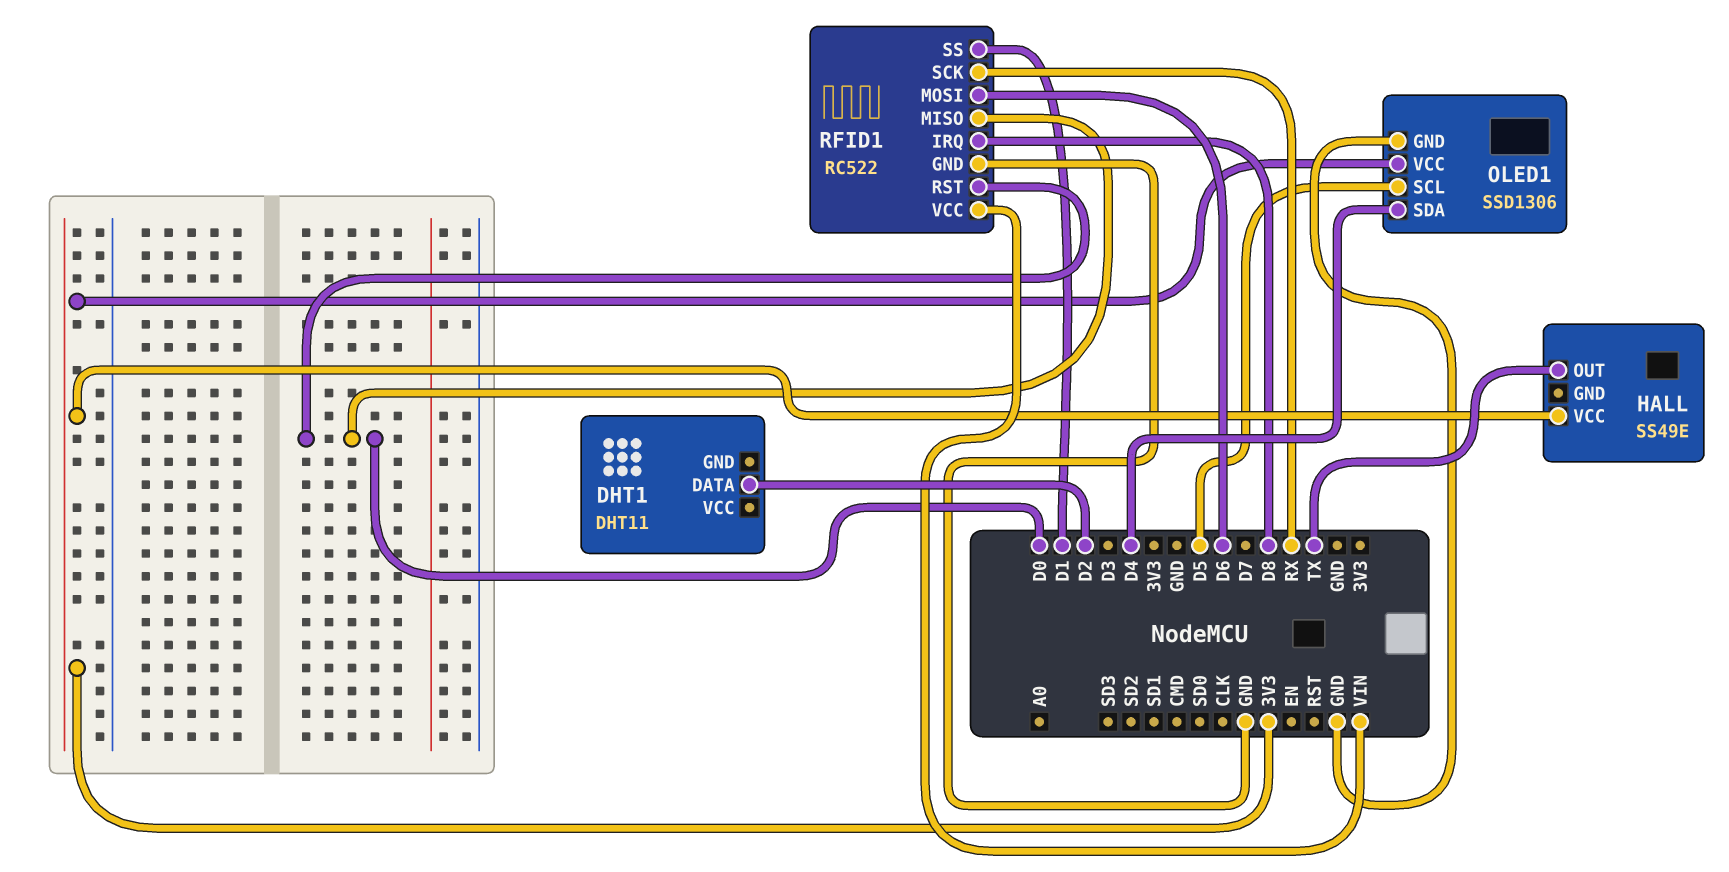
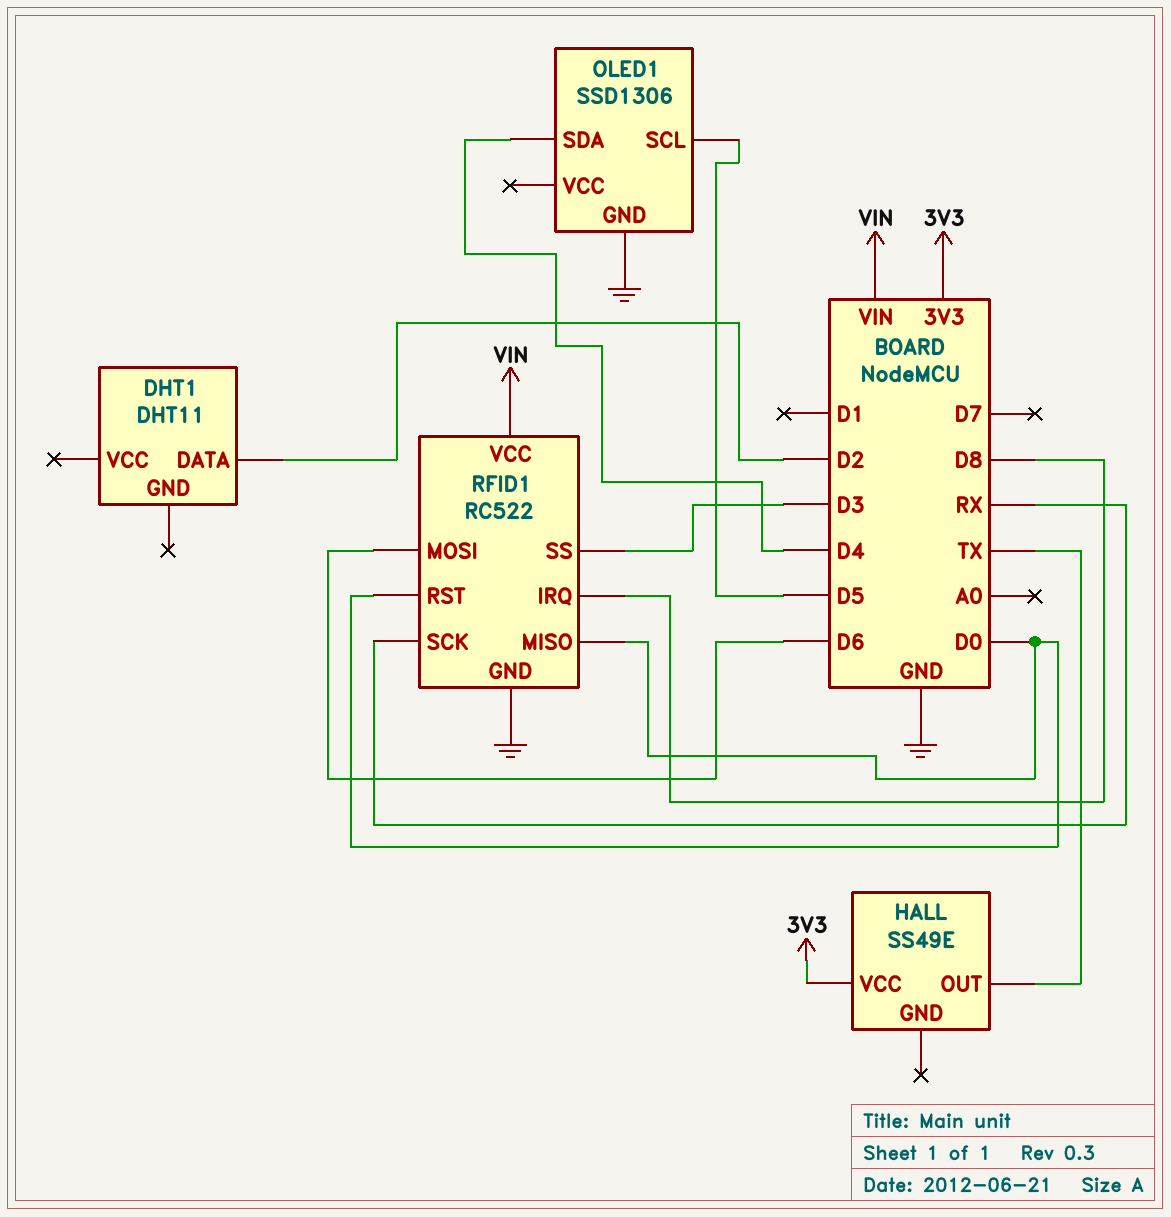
OLED1 pin VCC: 3V3 -> none
RFID1 pin SS: D1 -> D3

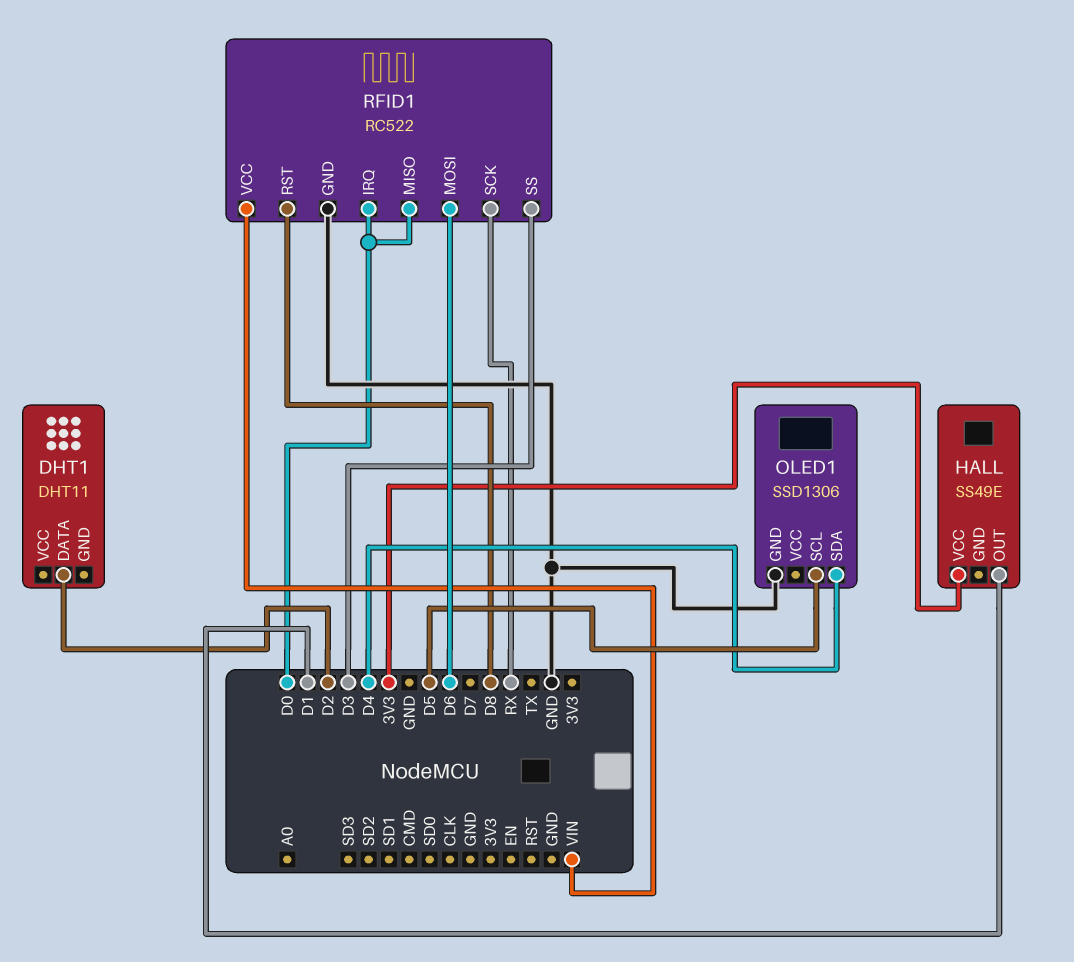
HALL pin OUT: TX -> D1
RFID1 pin IRQ: D8 -> D0
RFID1 pin RST: D0 -> D8

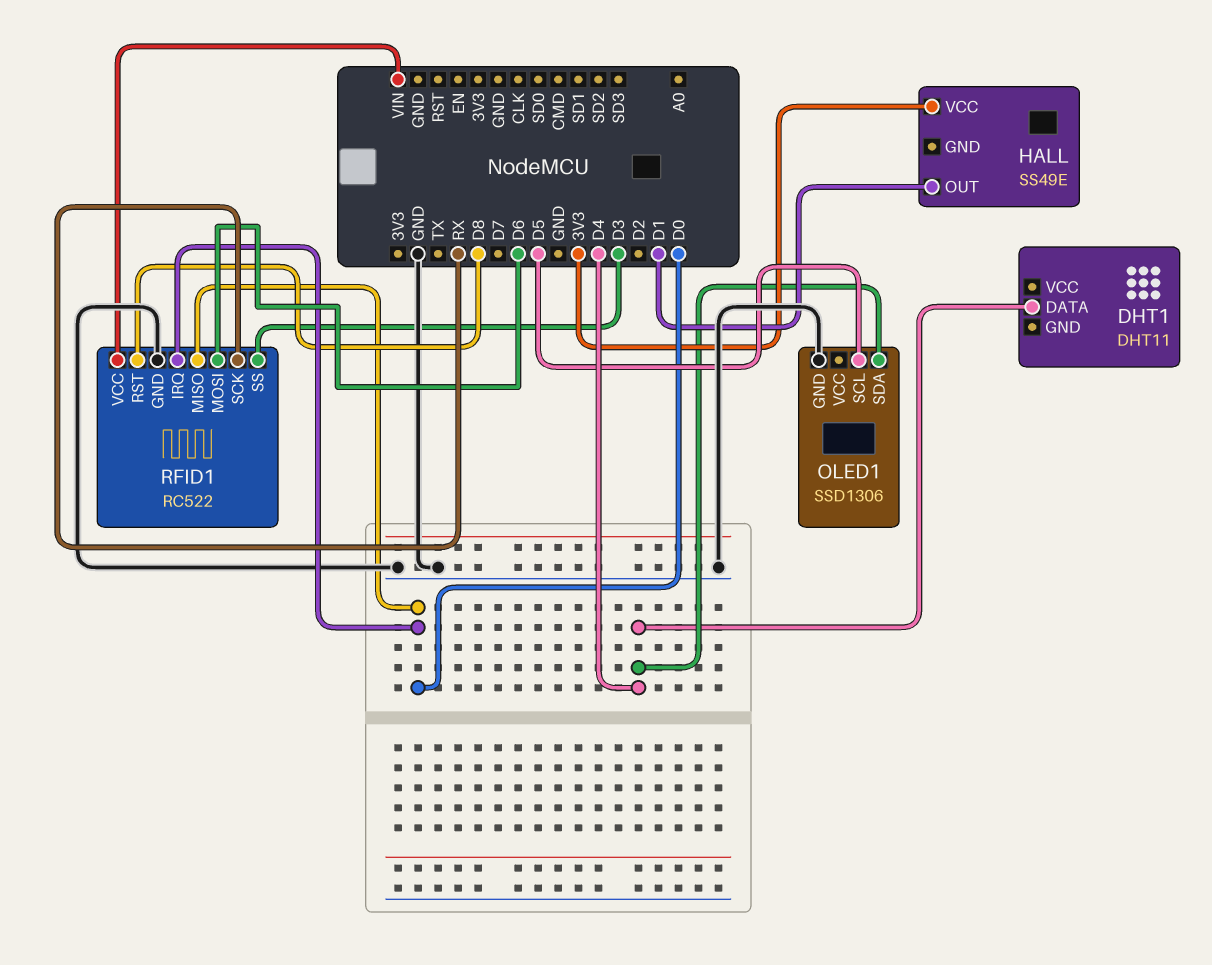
DHT1 pin DATA: D2 -> D4

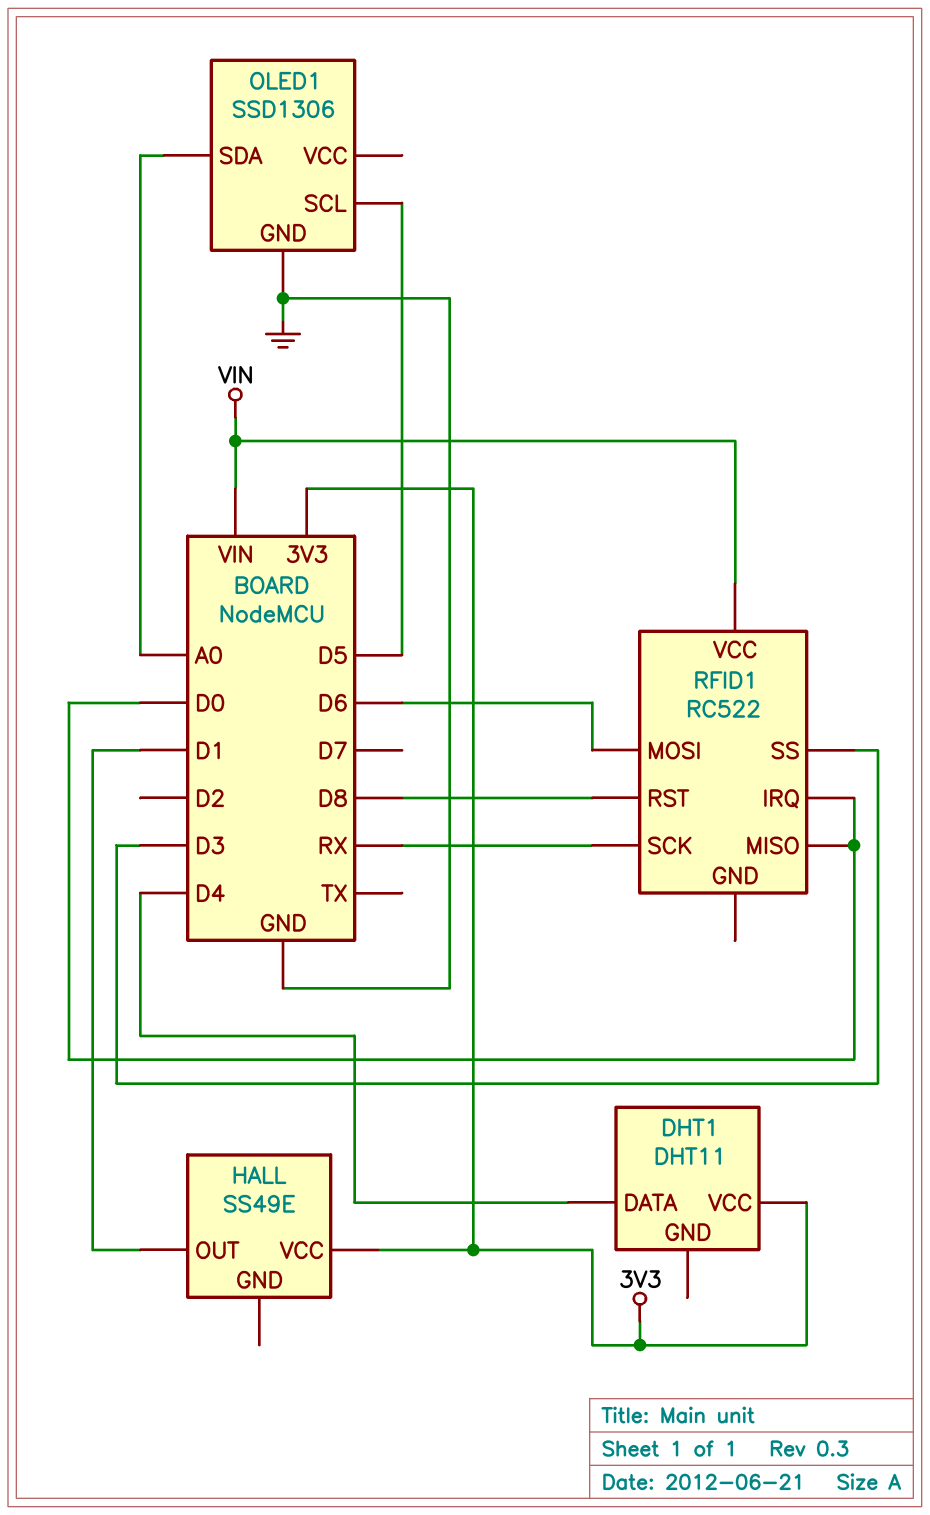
DHT1 pin VCC: none -> 3V3
OLED1 pin SDA: D4 -> A0
RFID1 pin GND: GND -> none

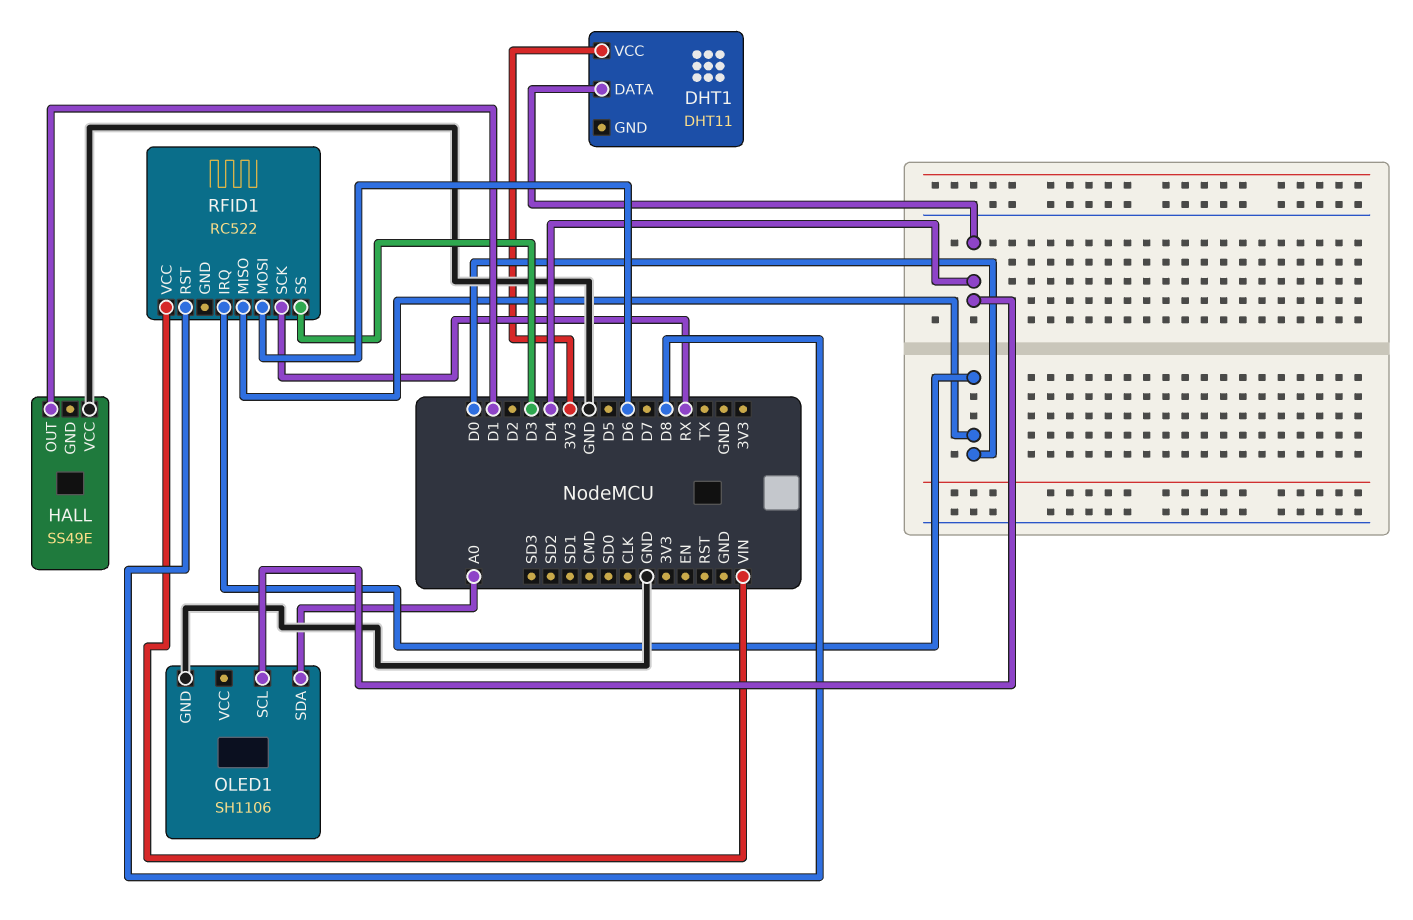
HALL pin VCC: 3V3 -> GND
OLED1: SSD1306 -> SH1106
OLED1 pin SCL: D5 -> D4

